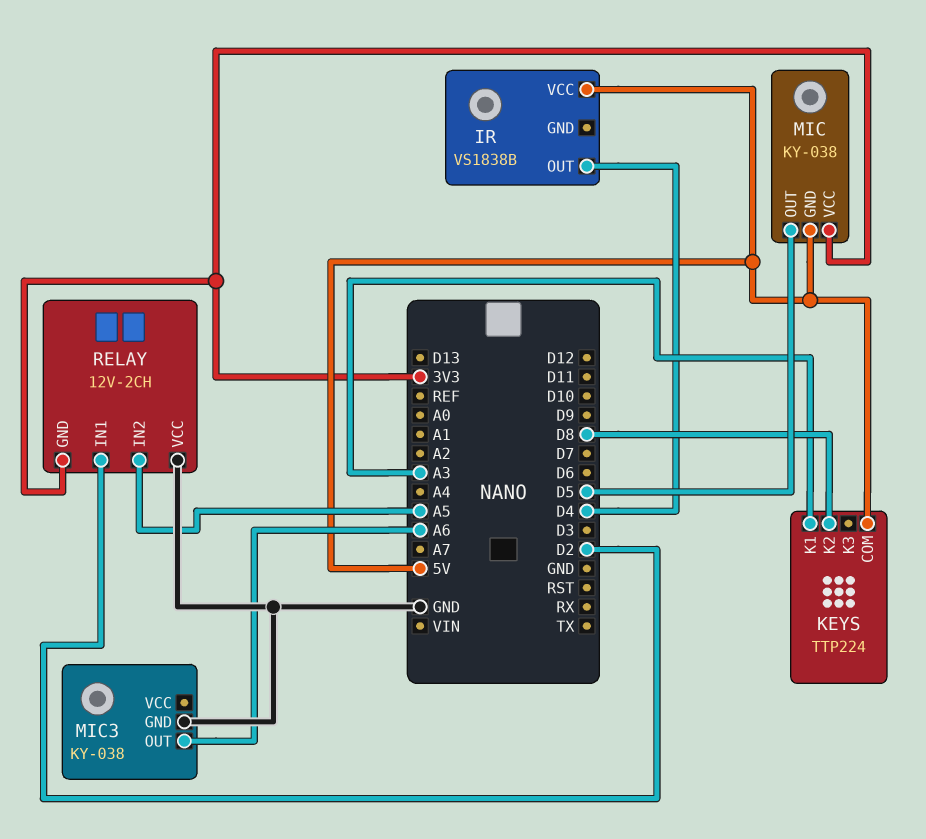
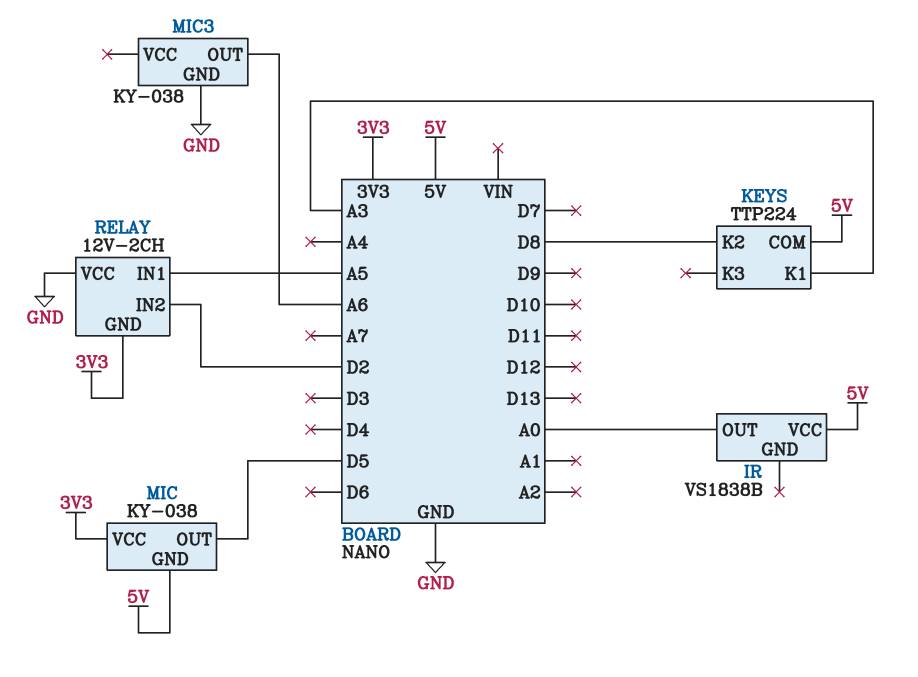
IR pin OUT: D4 -> A0
RELAY pin IN1: D2 -> A5
RELAY pin IN2: A5 -> D2

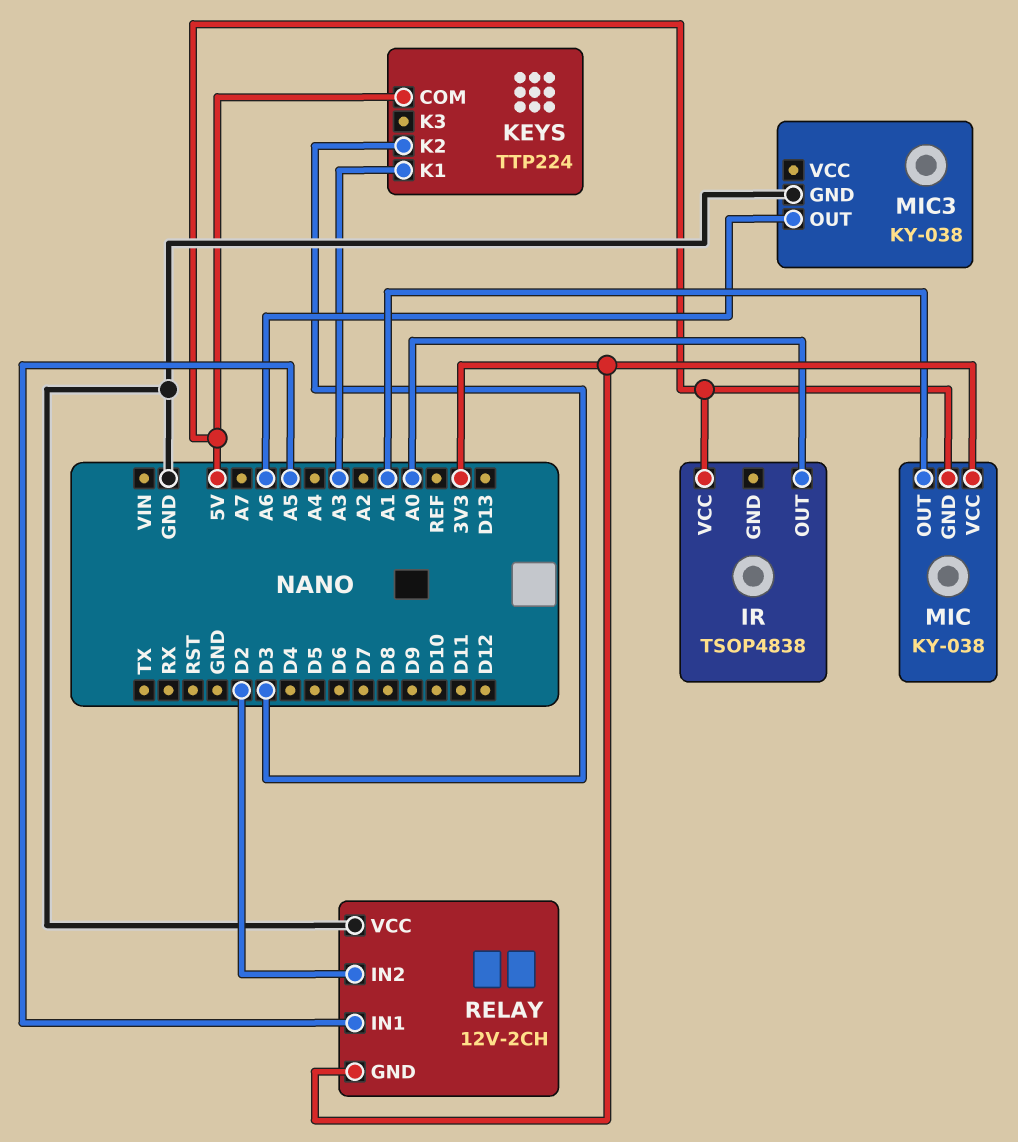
IR: VS1838B -> TSOP4838
KEYS pin K2: D8 -> D3
MIC pin OUT: D5 -> A1

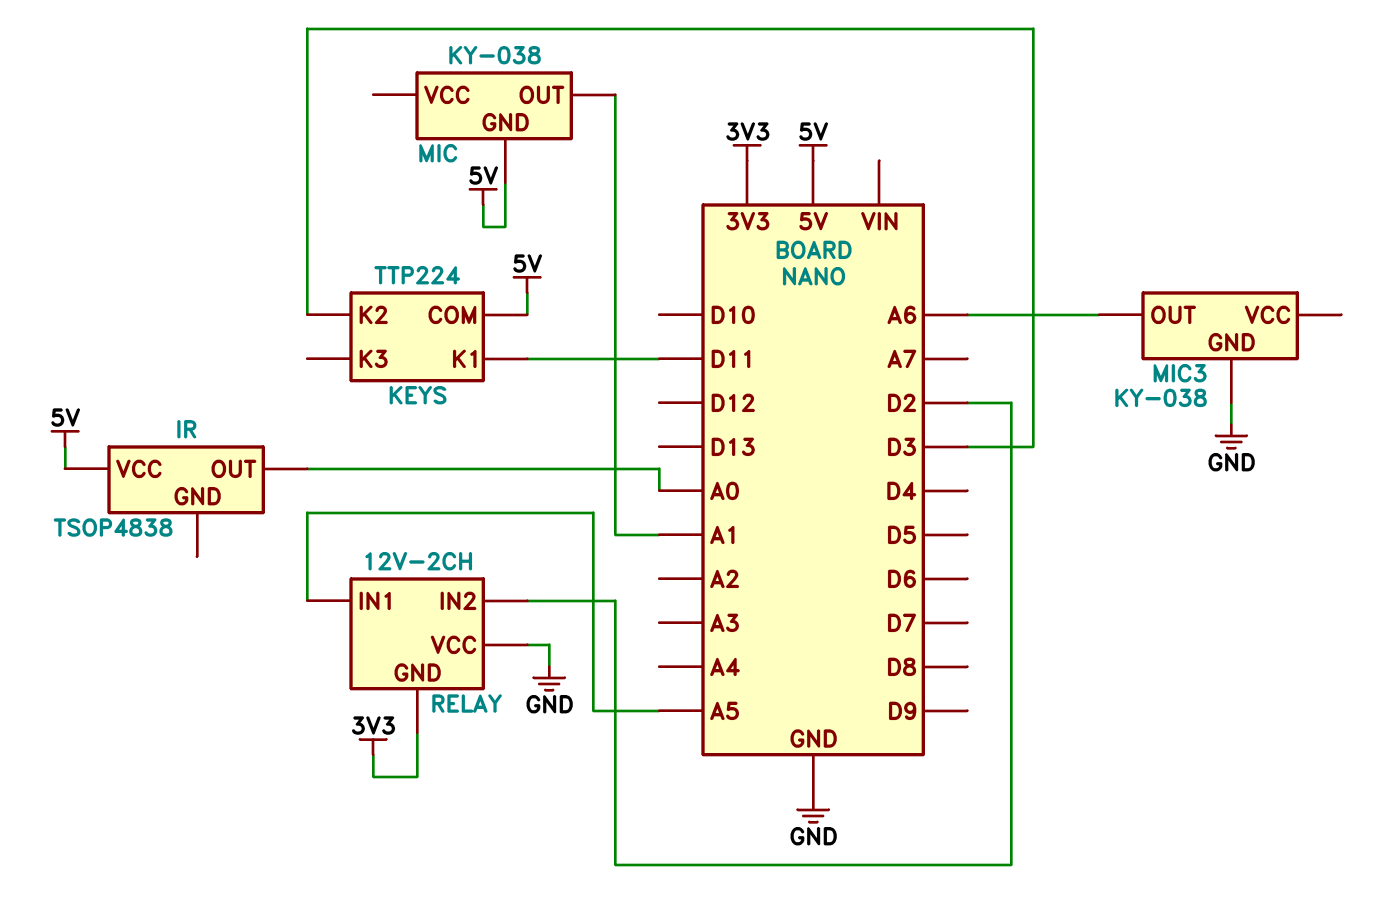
KEYS pin K1: A3 -> D11
MIC pin VCC: 3V3 -> none

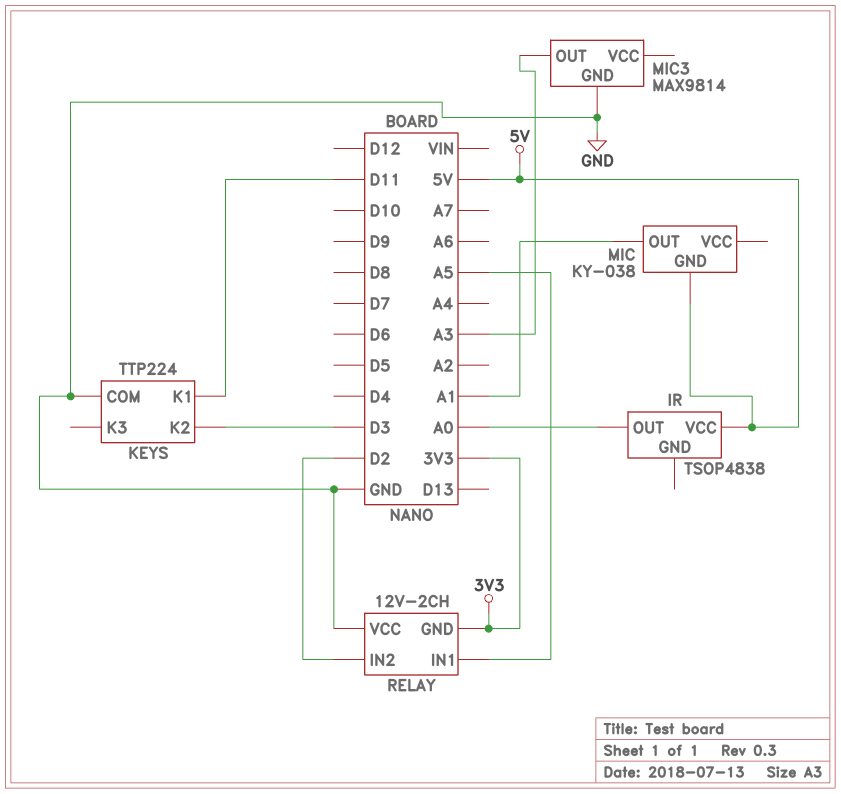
KEYS pin COM: 5V -> GND
MIC3: KY-038 -> MAX9814
MIC3 pin OUT: A6 -> A3

